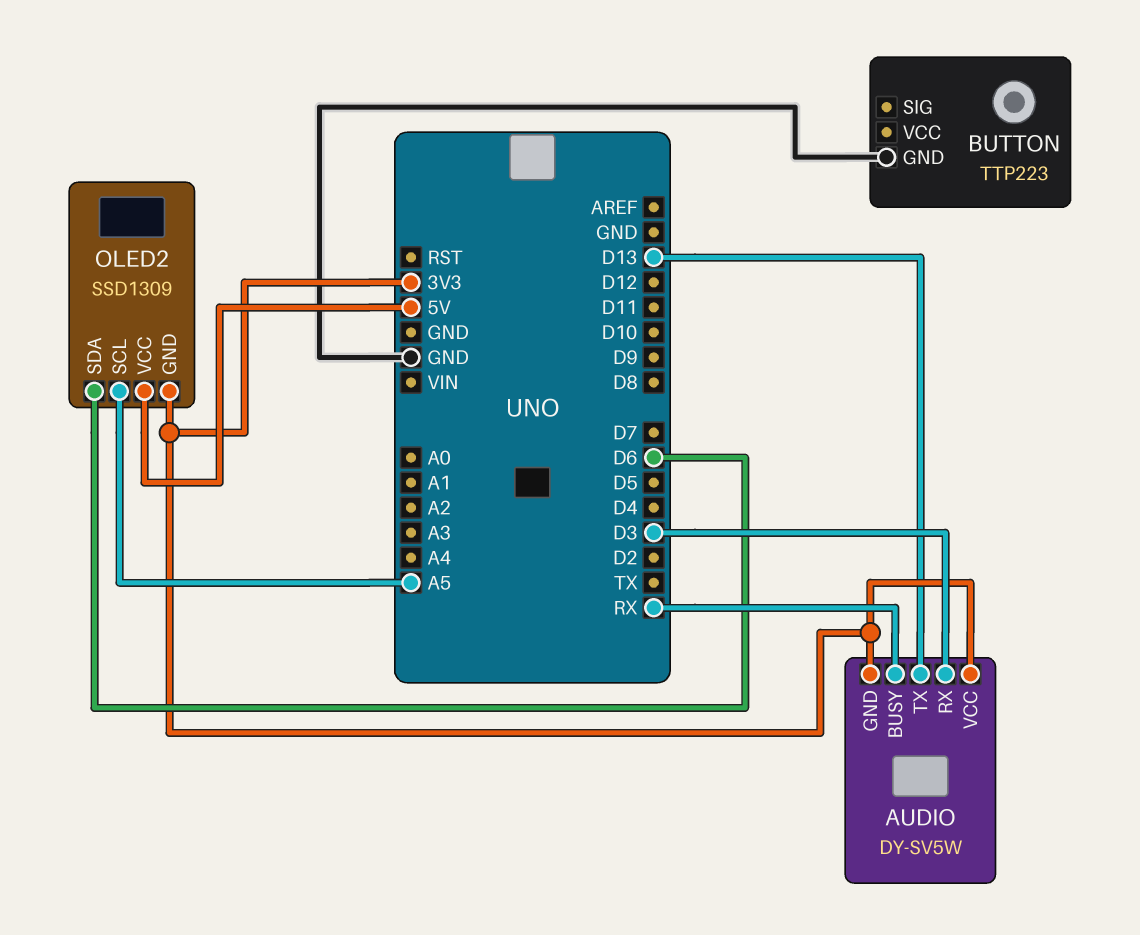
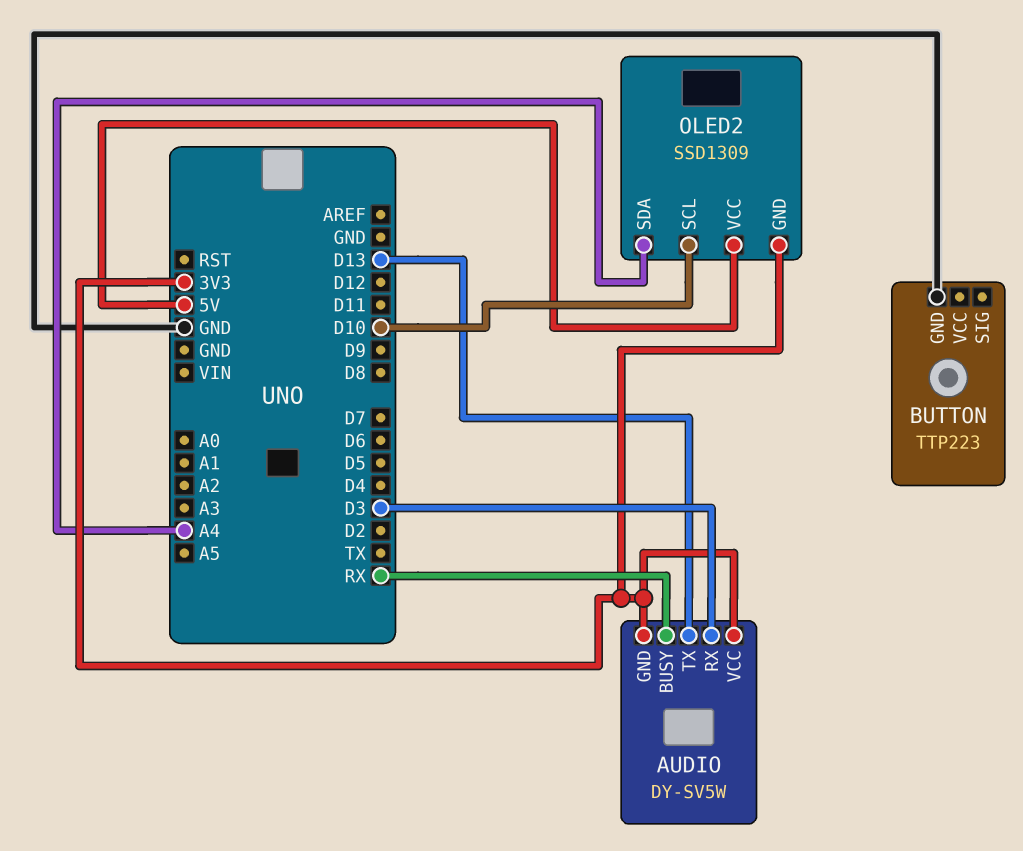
OLED2 pin SCL: A5 -> D10
OLED2 pin SDA: D6 -> A4

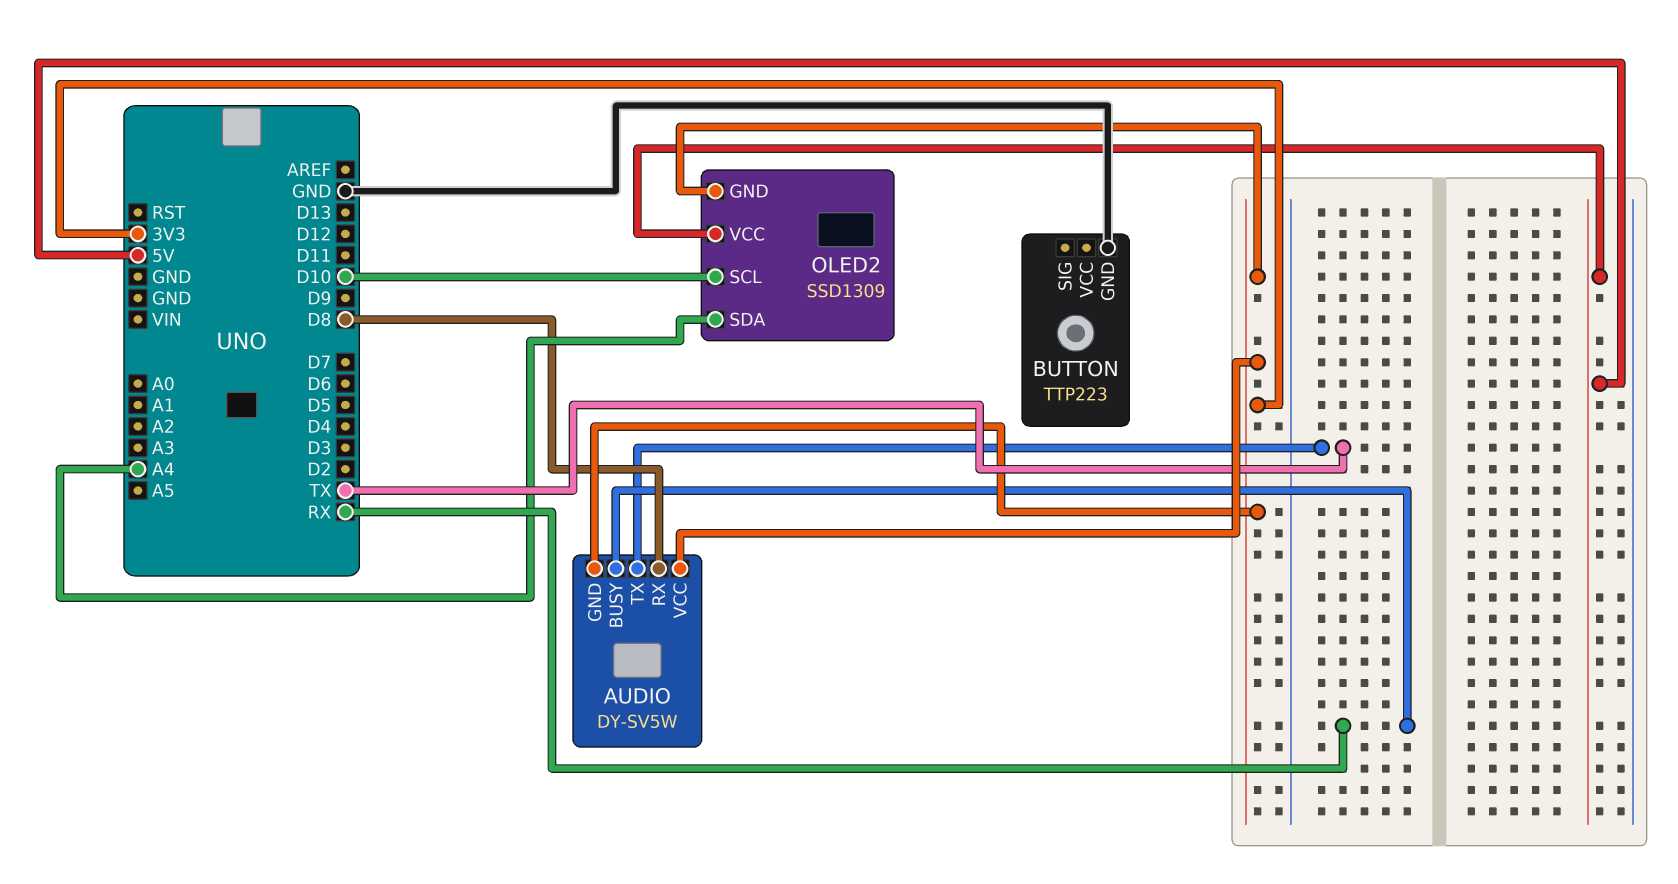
AUDIO pin RX: D3 -> D8
AUDIO pin TX: D13 -> TX

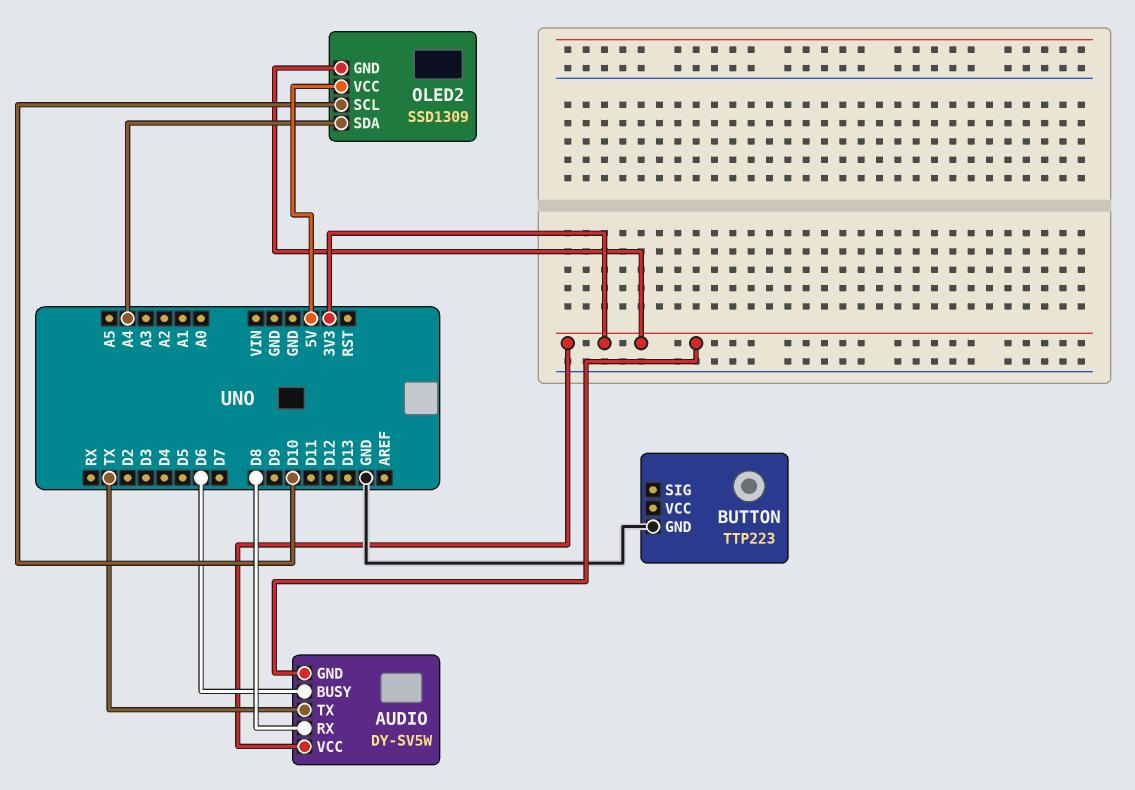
AUDIO pin BUSY: RX -> D6

